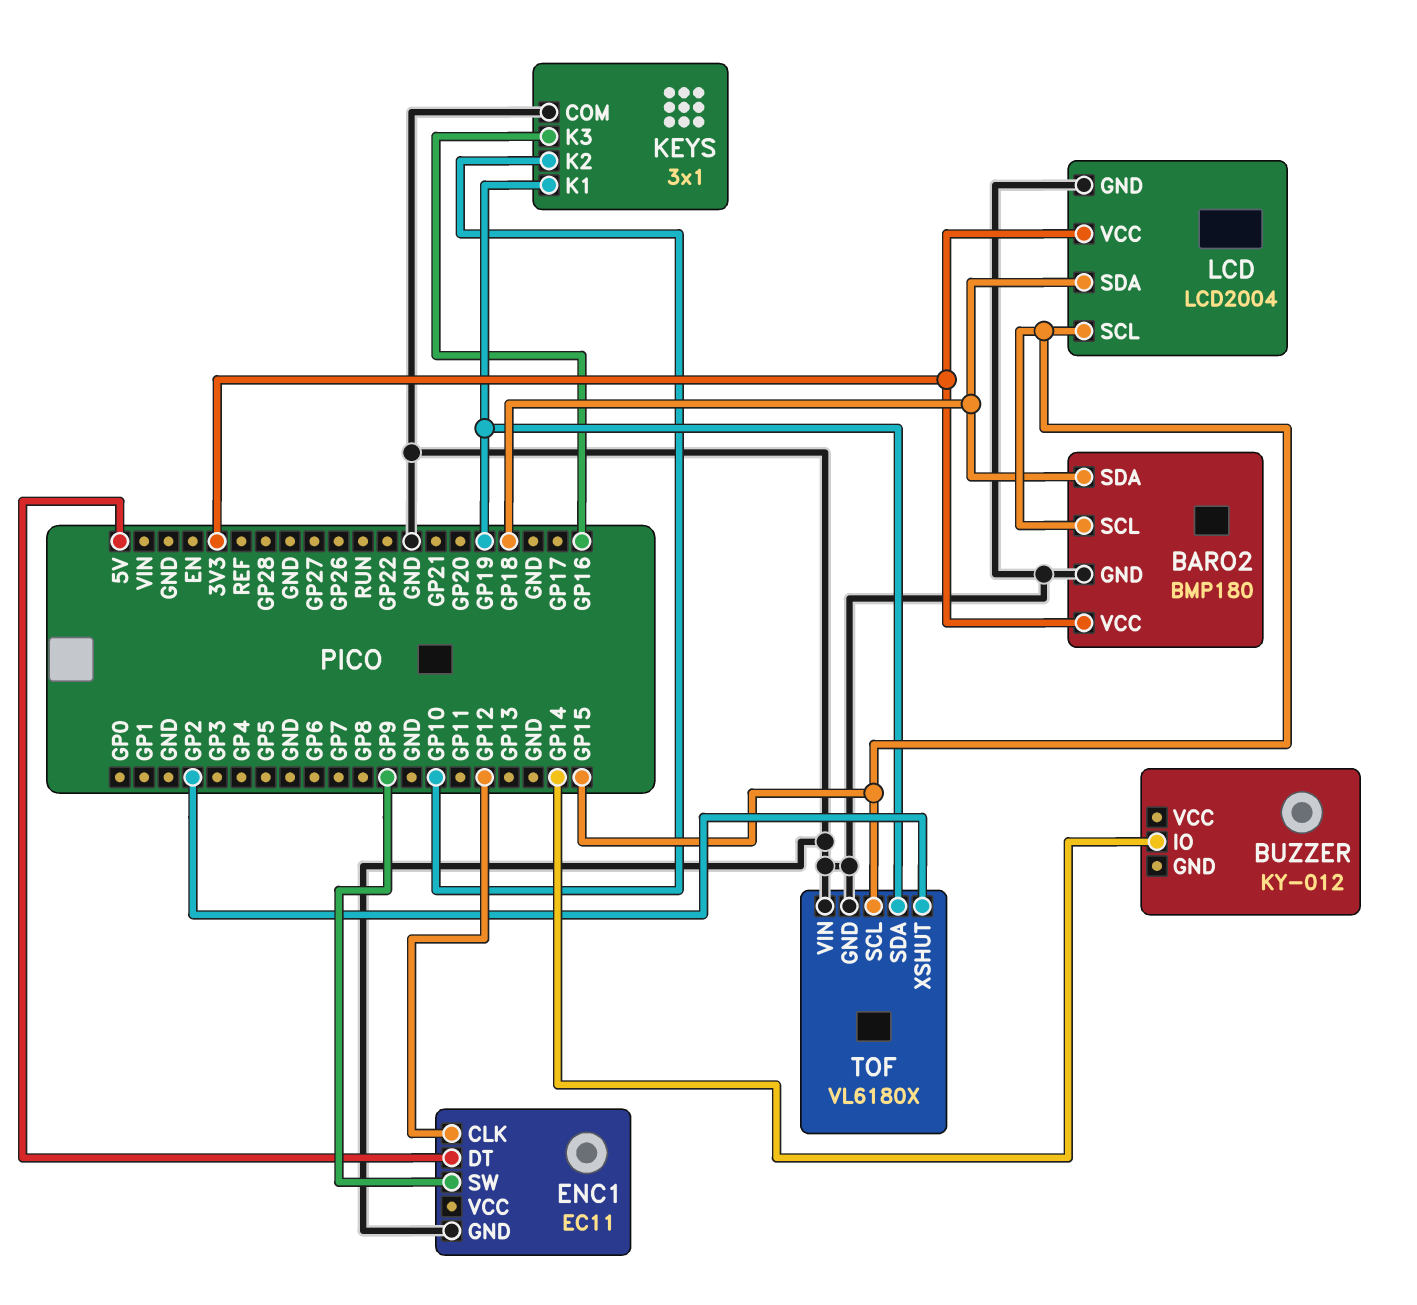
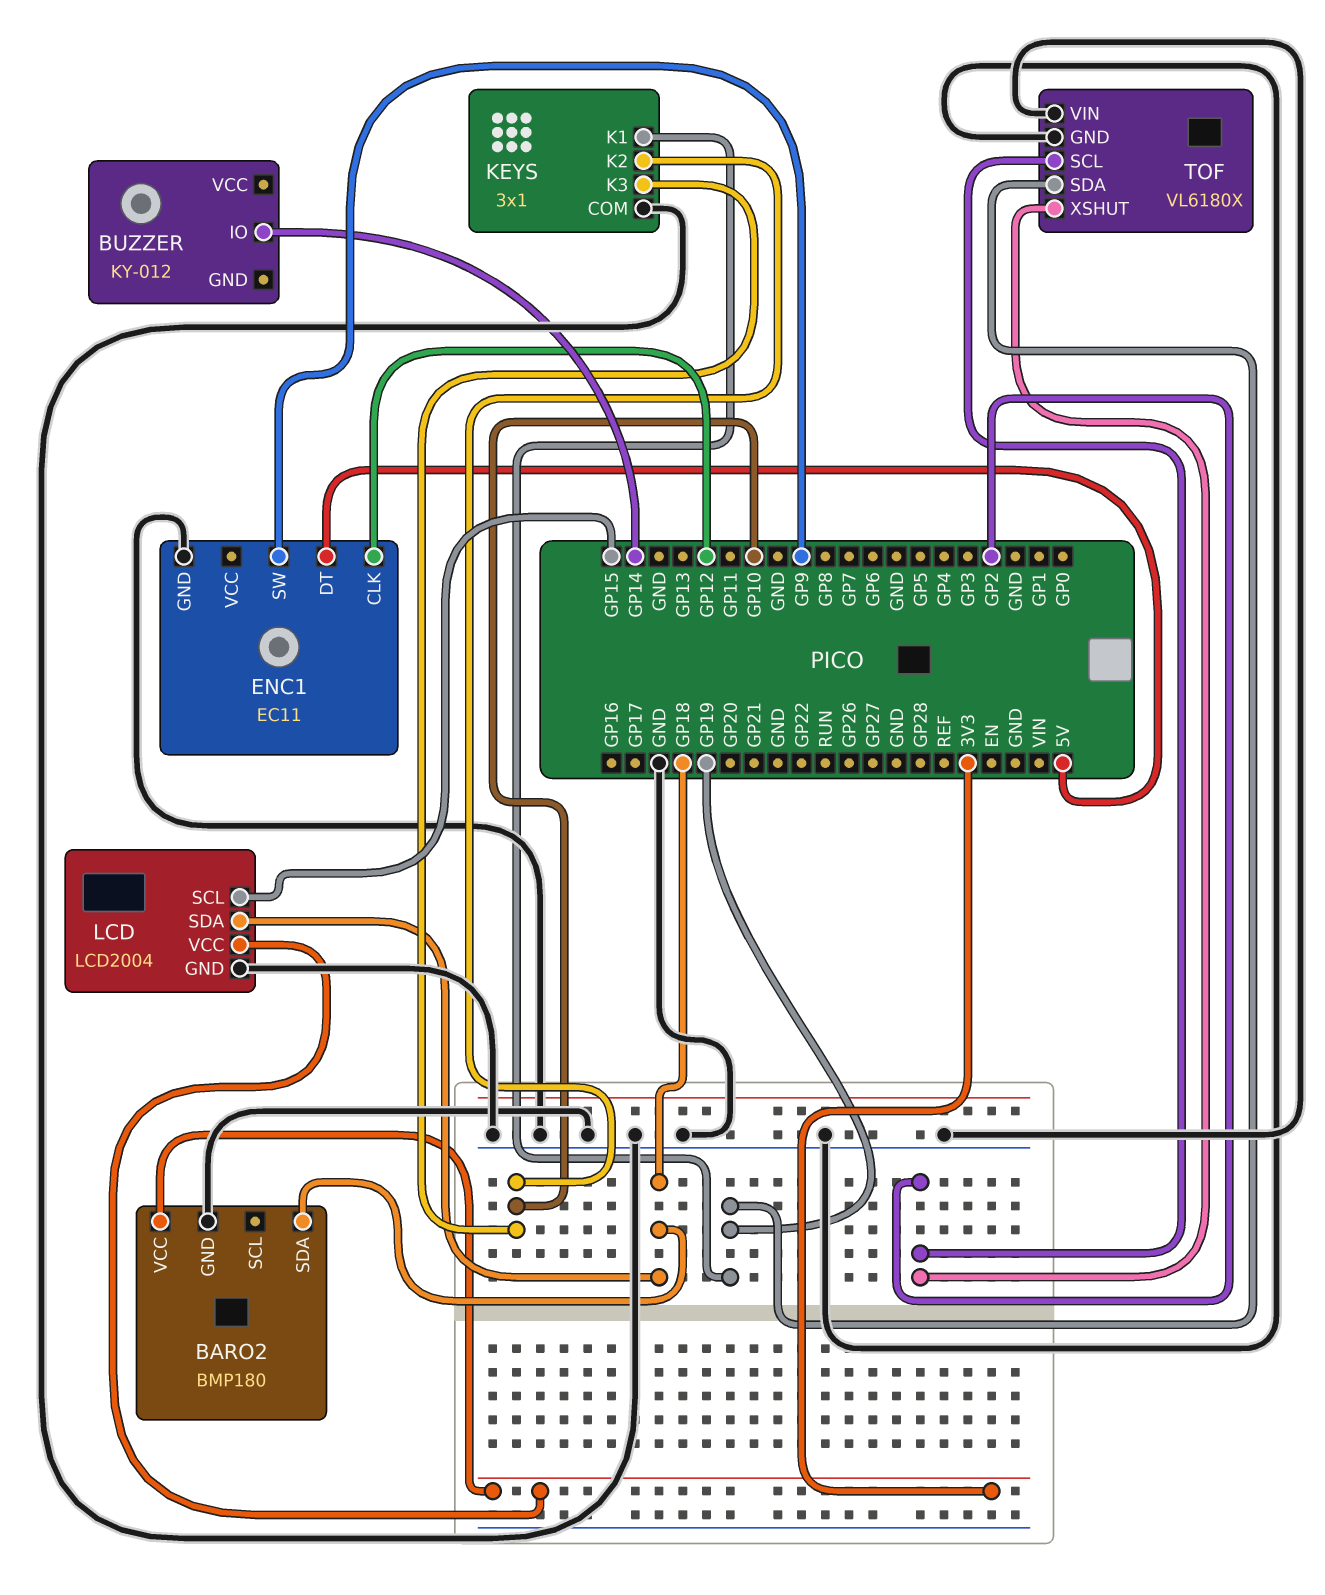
BARO2 pin SCL: GP15 -> none
KEYS pin K3: GP16 -> GP10
TOF pin SCL: GP15 -> GP2

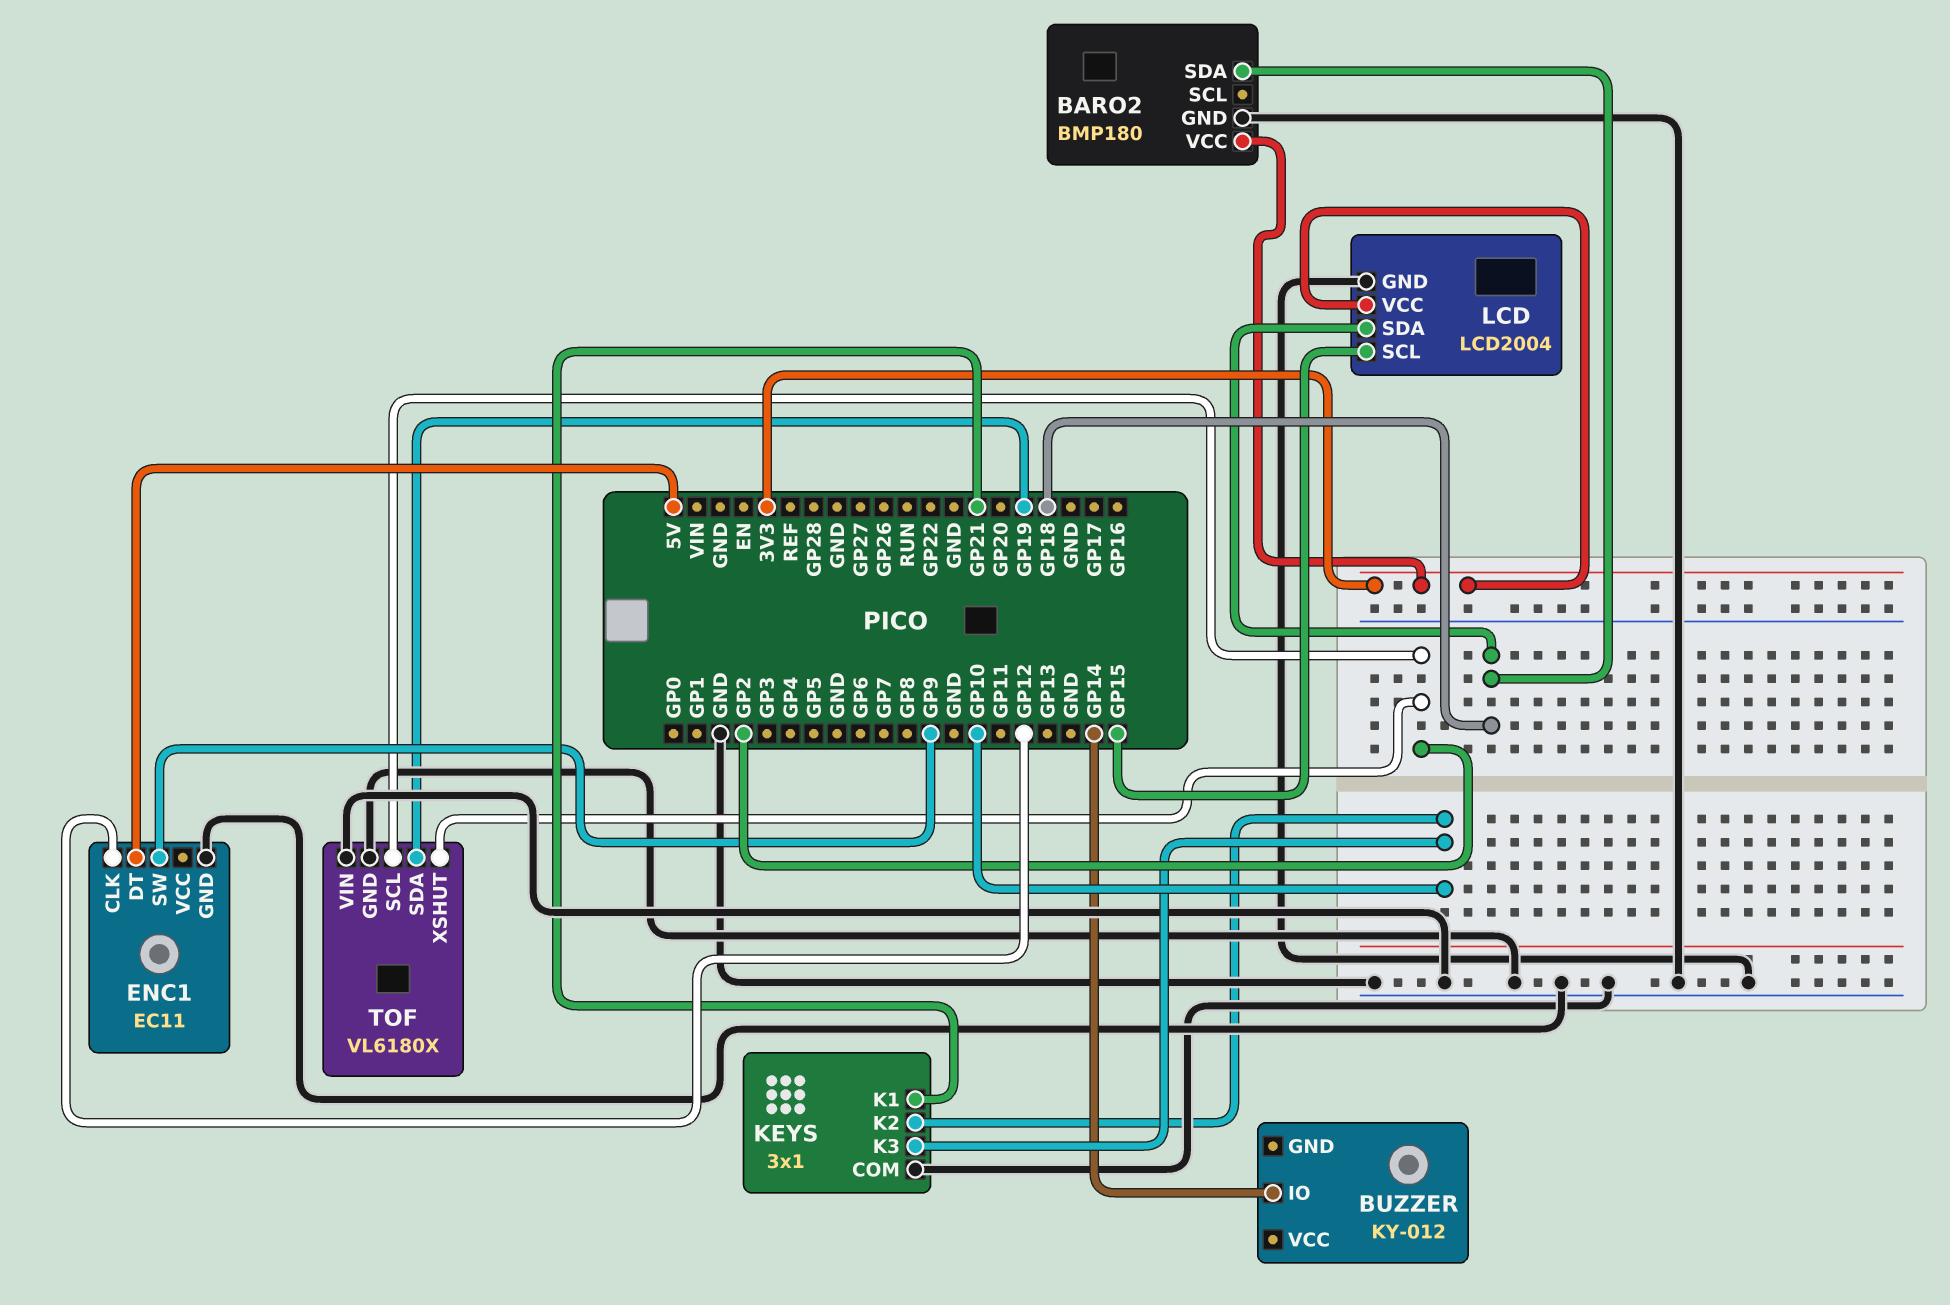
KEYS pin K1: GP19 -> GP21

